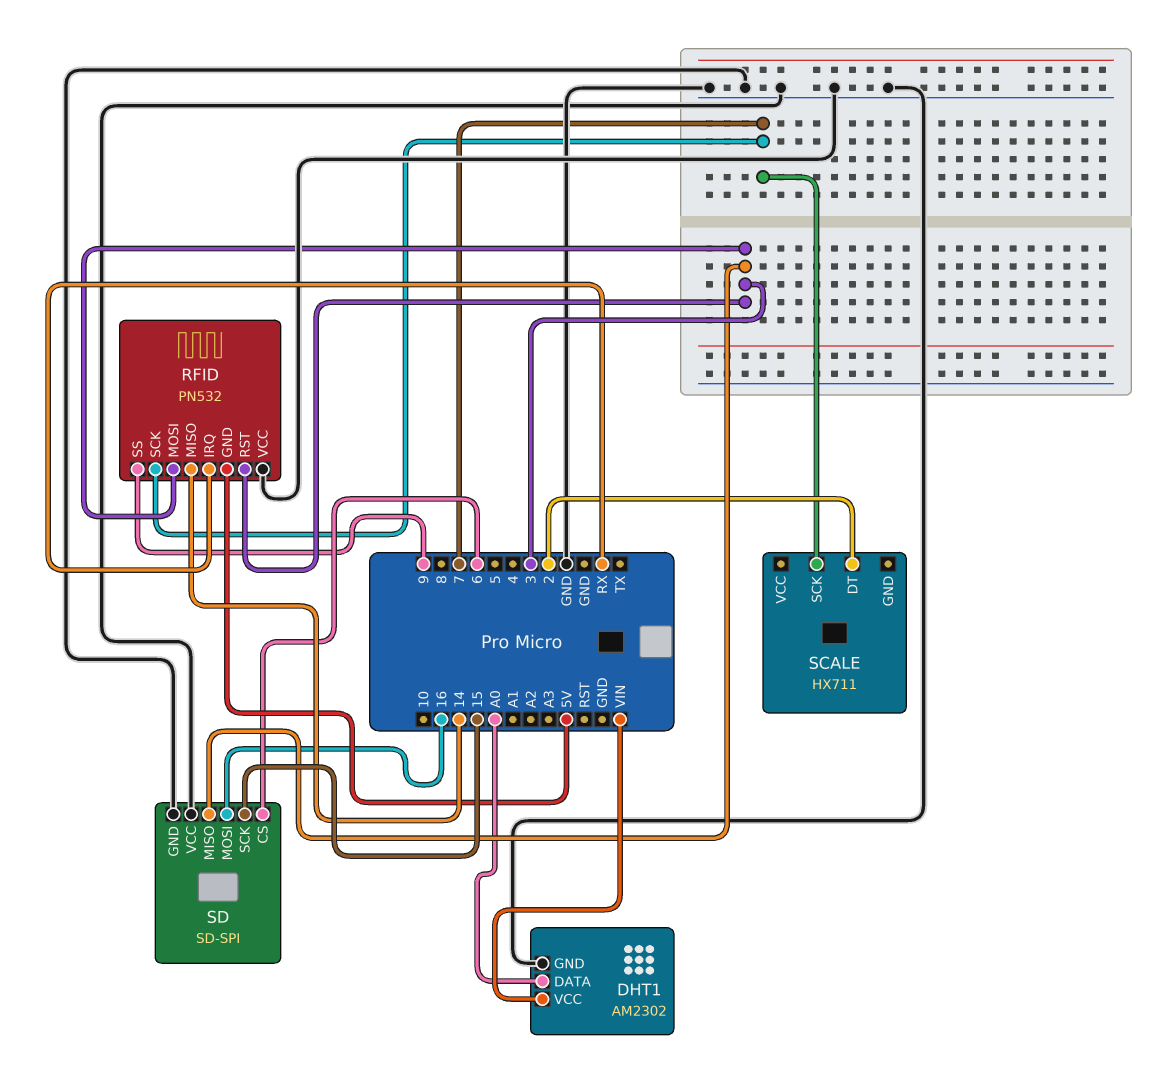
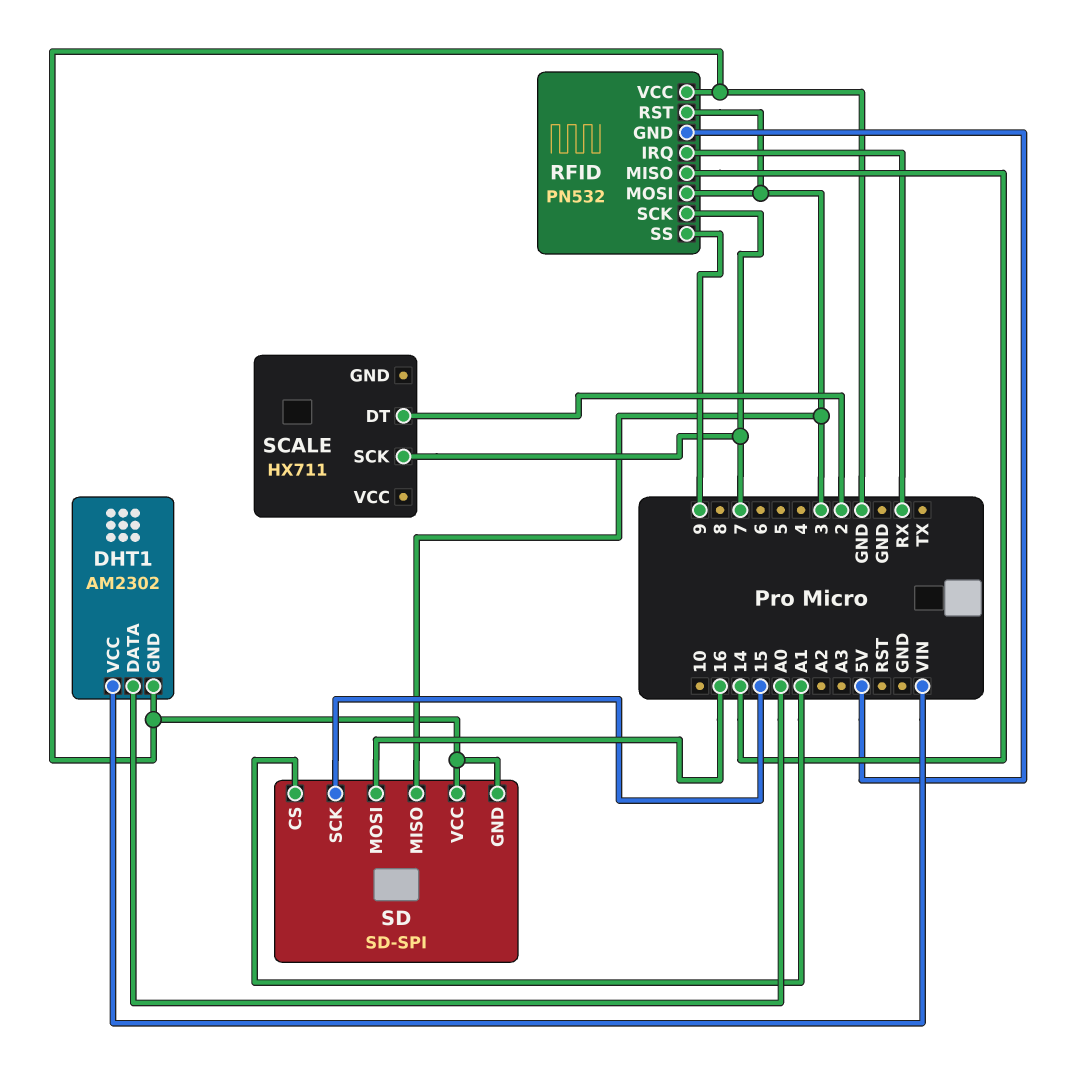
SD pin CS: 6 -> A1

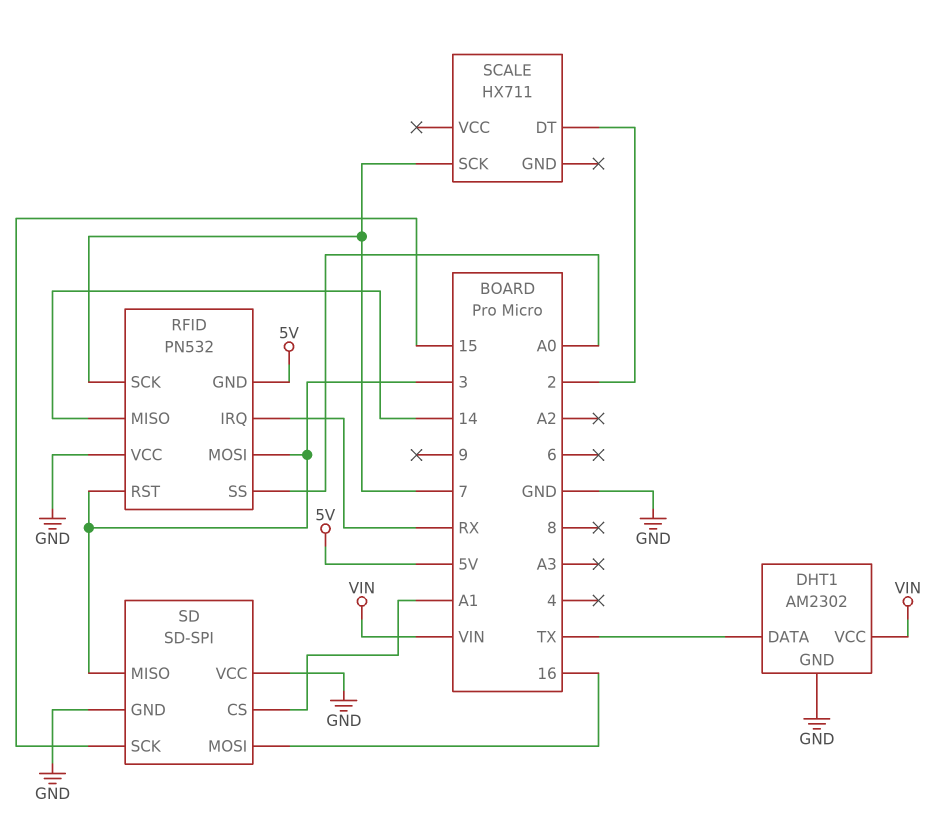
DHT1 pin DATA: A0 -> TX
RFID pin SS: 9 -> A0

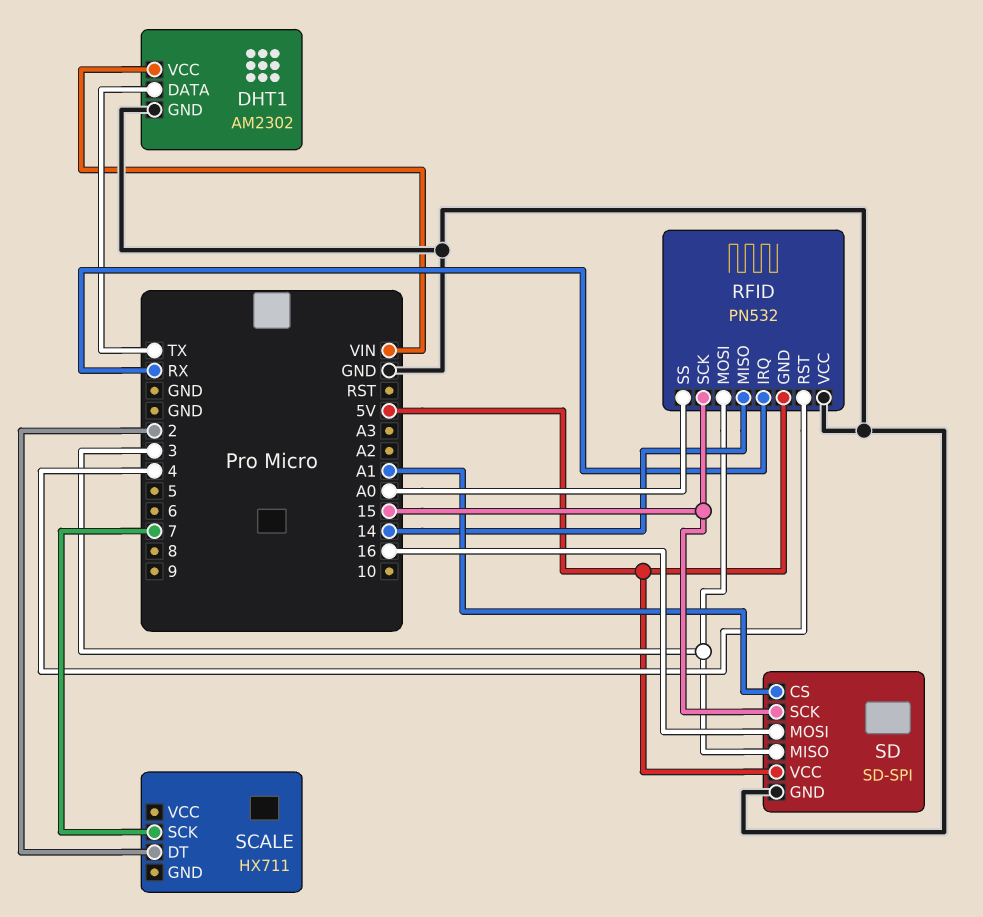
RFID pin RST: 3 -> 4
RFID pin SCK: 7 -> 15
SD pin VCC: GND -> 5V

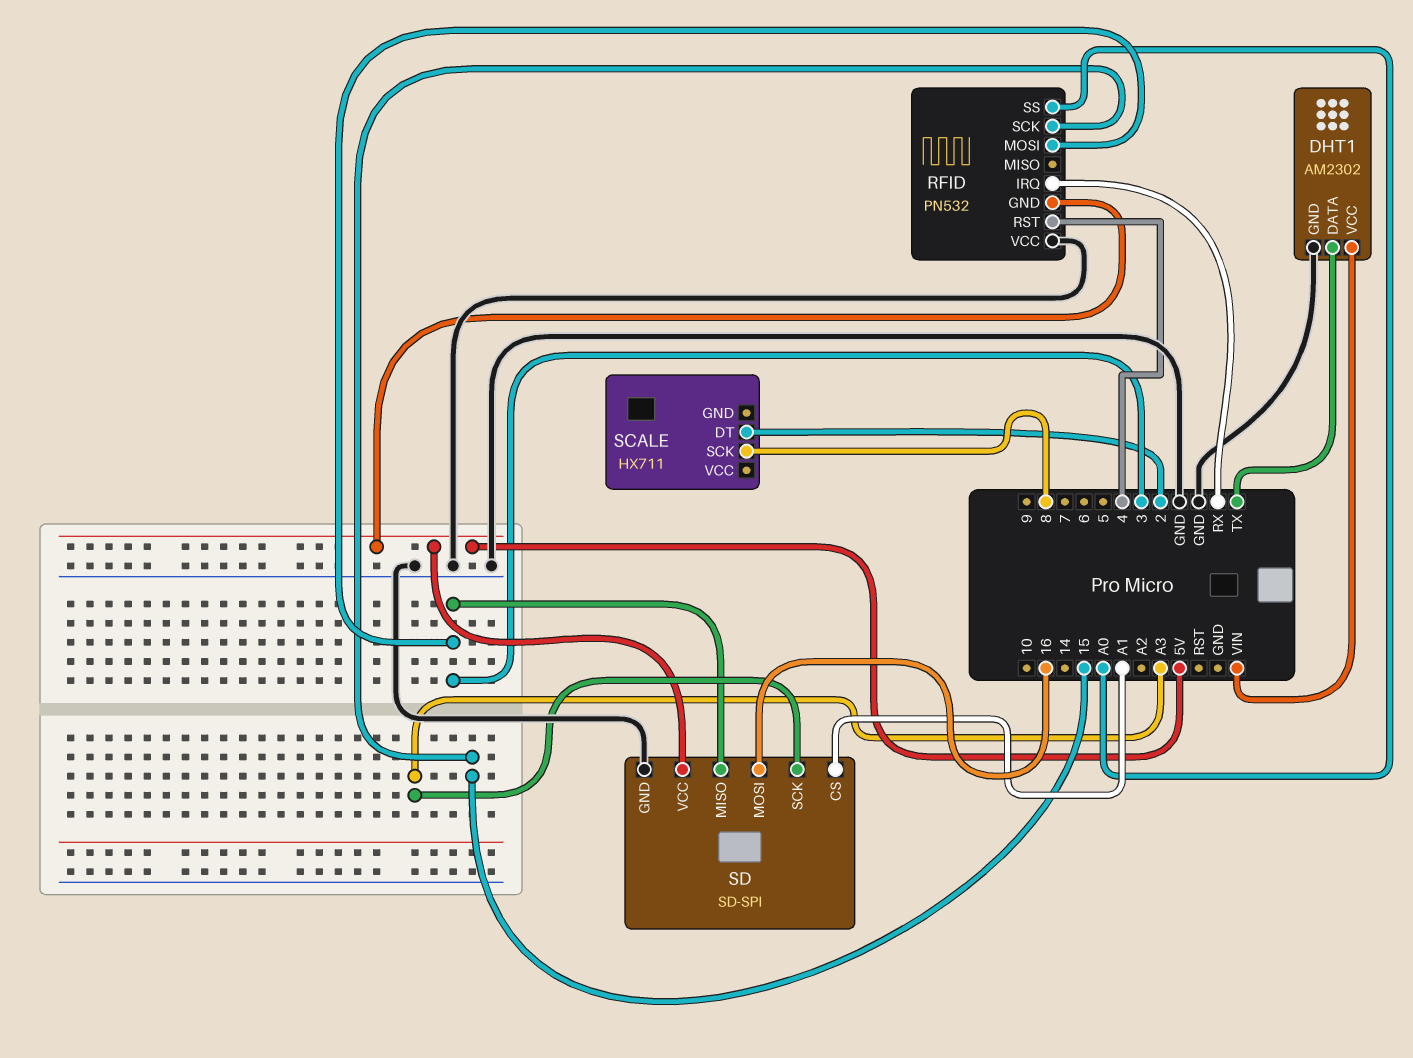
RFID pin MISO: 14 -> none
SCALE pin SCK: 7 -> 8
SD pin SCK: 15 -> A3

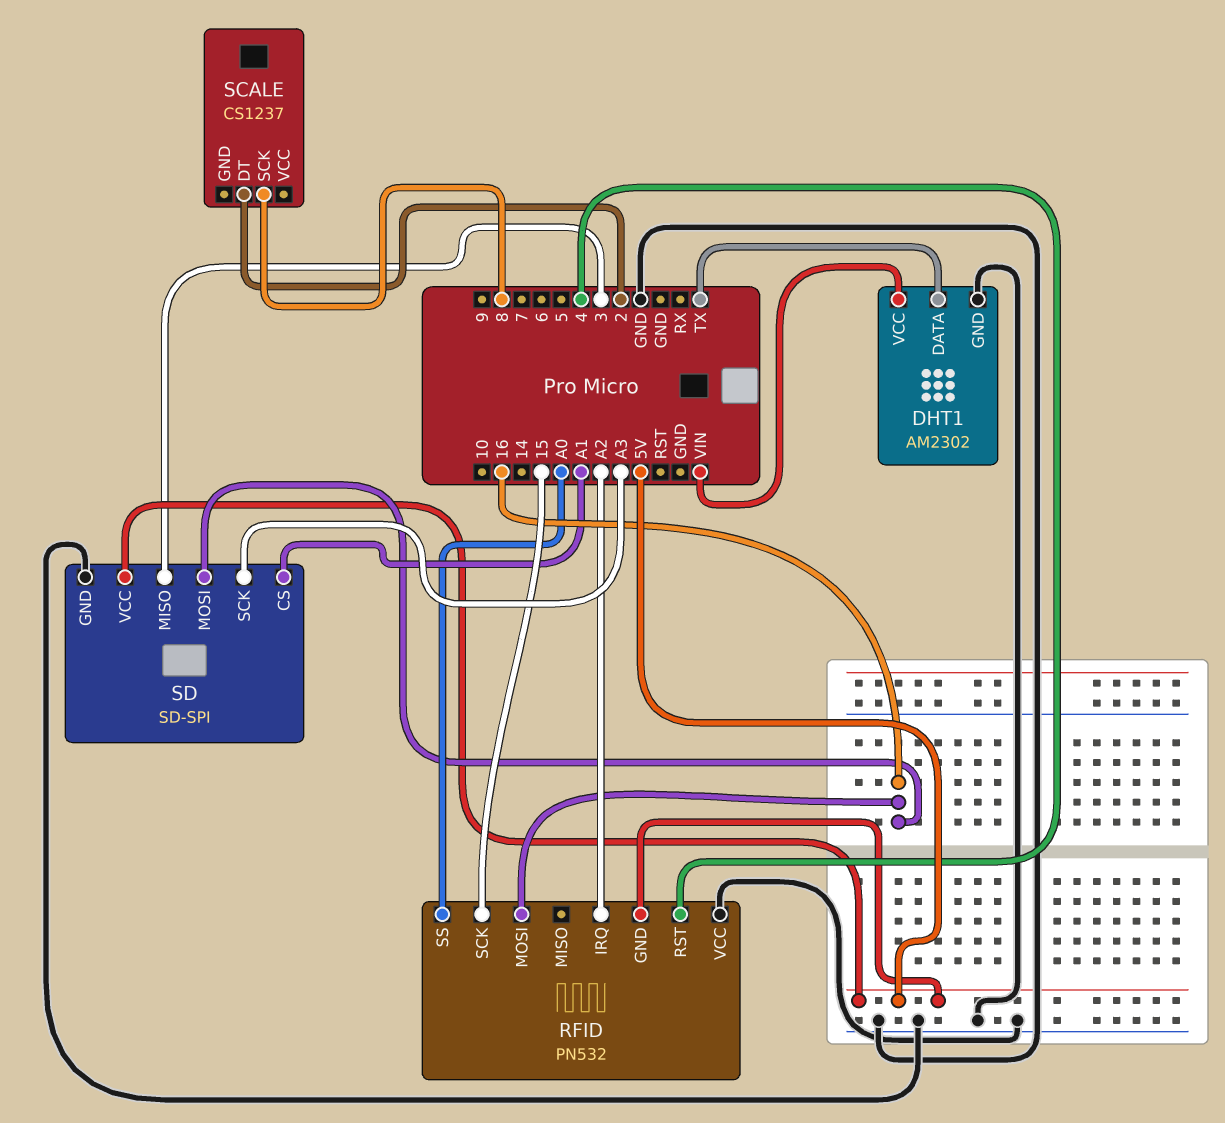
RFID pin IRQ: RX -> A2
RFID pin MOSI: 3 -> 16
SCALE: HX711 -> CS1237

